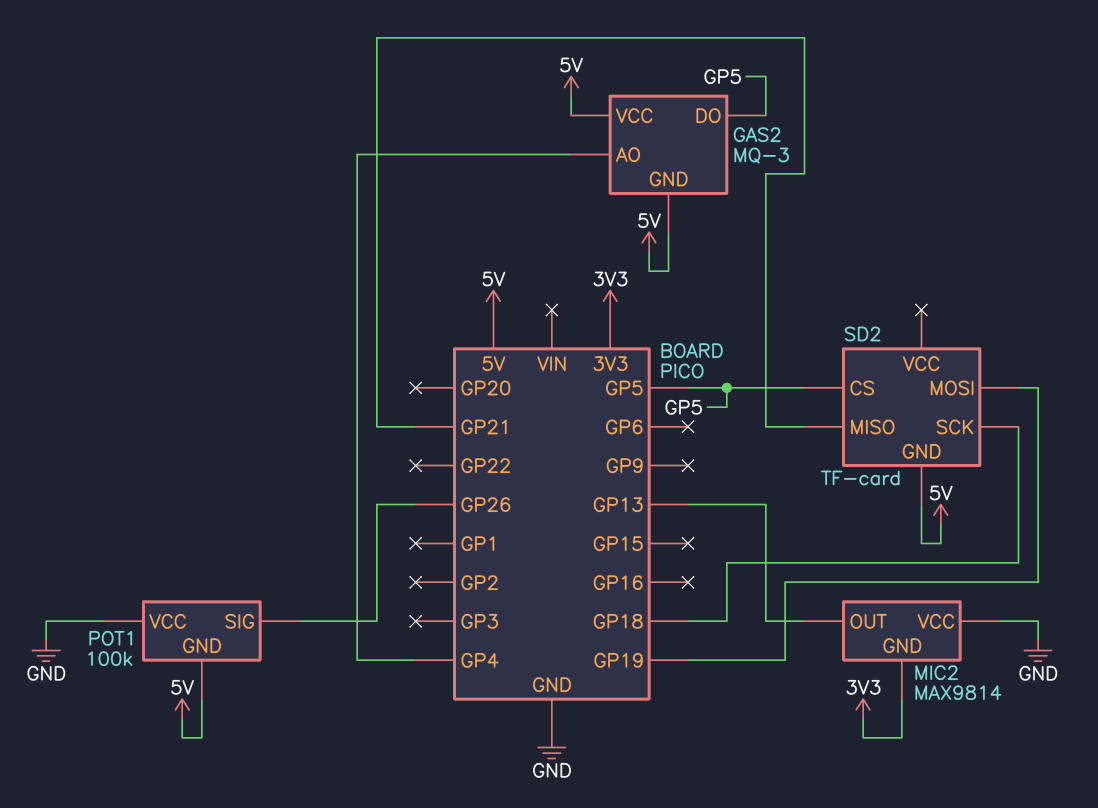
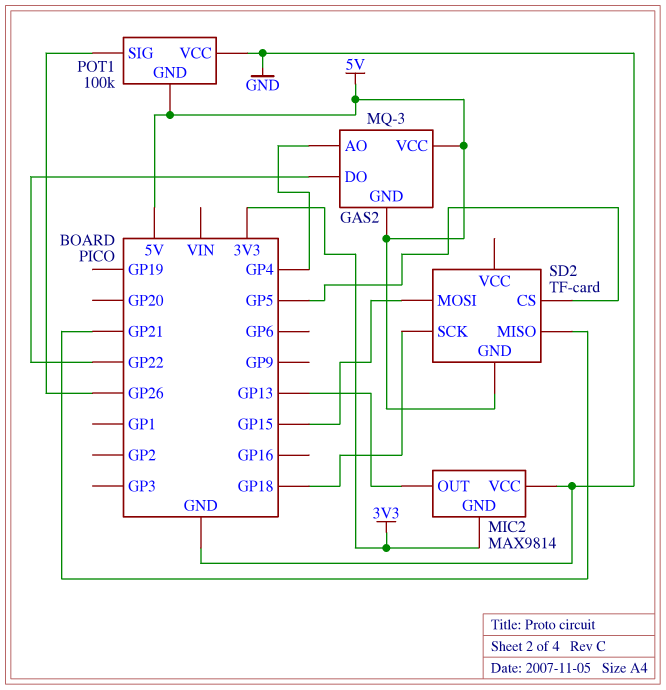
GAS2 pin DO: GP5 -> GP22
SD2 pin MOSI: GP19 -> GP15

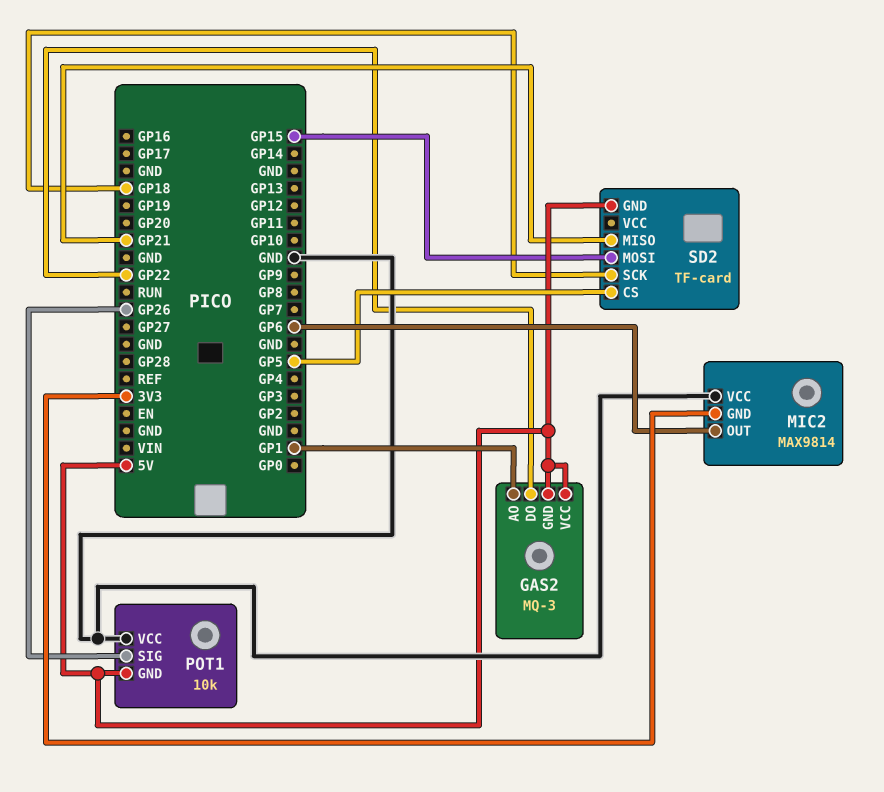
GAS2 pin AO: GP4 -> GP1
MIC2 pin OUT: GP13 -> GP6
POT1: 100k -> 10k

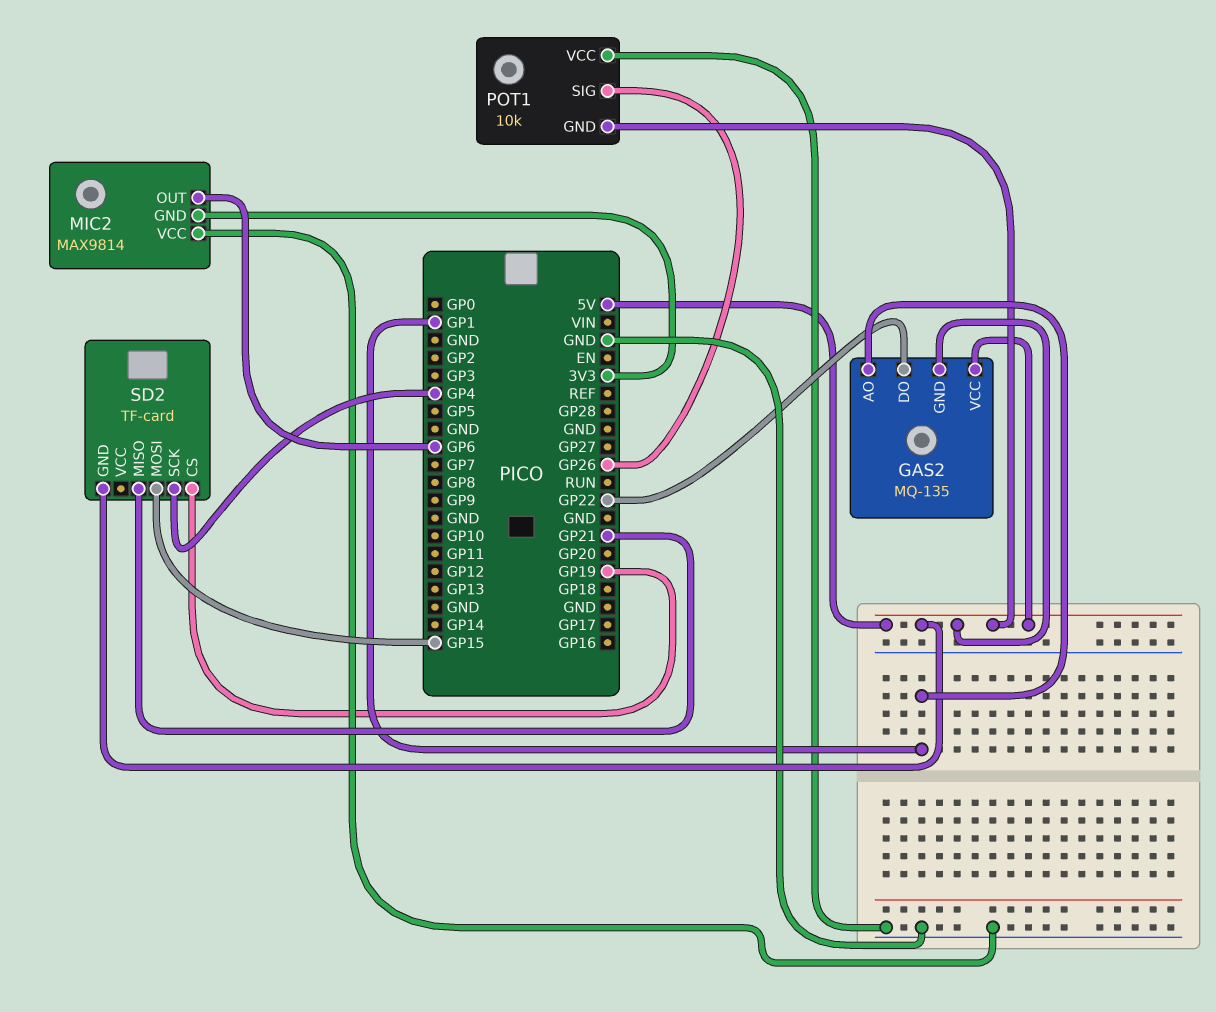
GAS2: MQ-3 -> MQ-135
SD2 pin CS: GP5 -> GP19
SD2 pin SCK: GP18 -> GP4

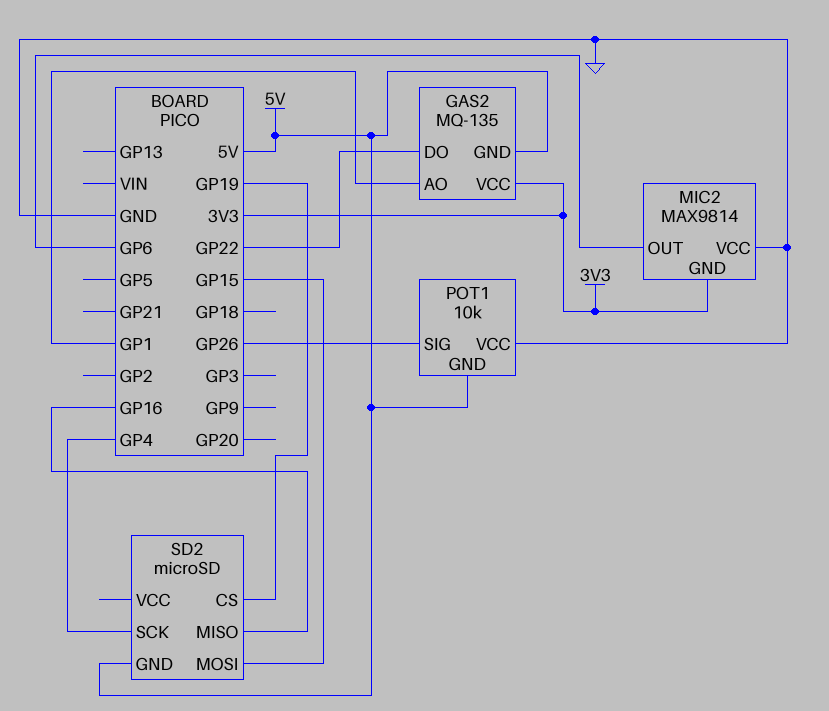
GAS2 pin VCC: 5V -> 3V3
SD2: TF-card -> microSD
SD2 pin MISO: GP21 -> GP16

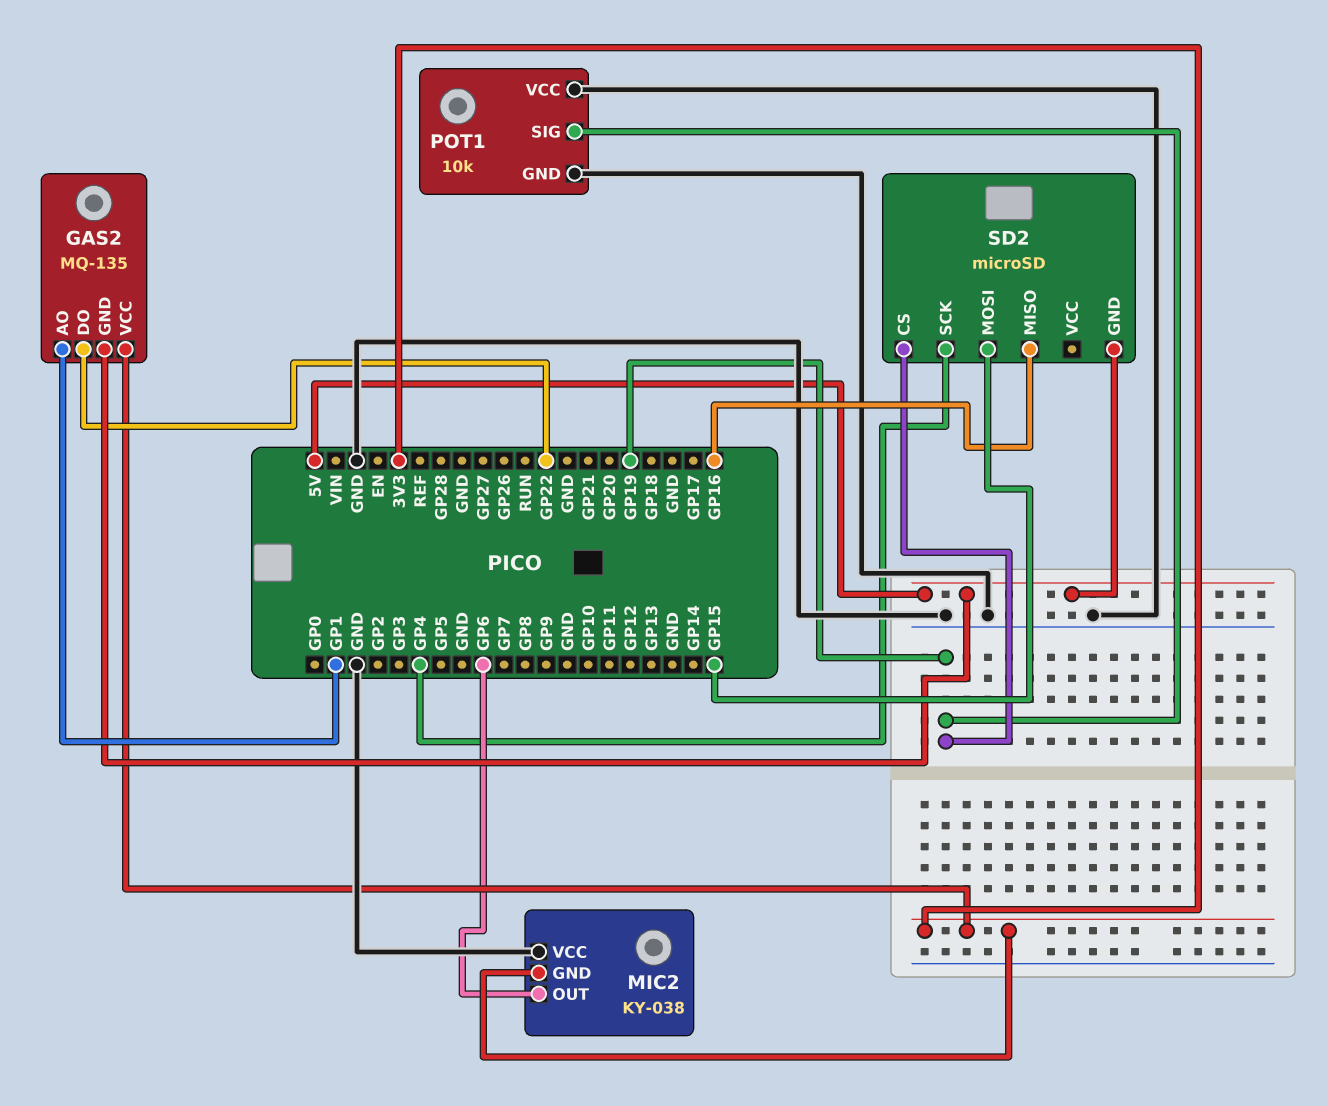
MIC2: MAX9814 -> KY-038
POT1 pin GND: 5V -> GND
POT1 pin SIG: GP26 -> GP19

